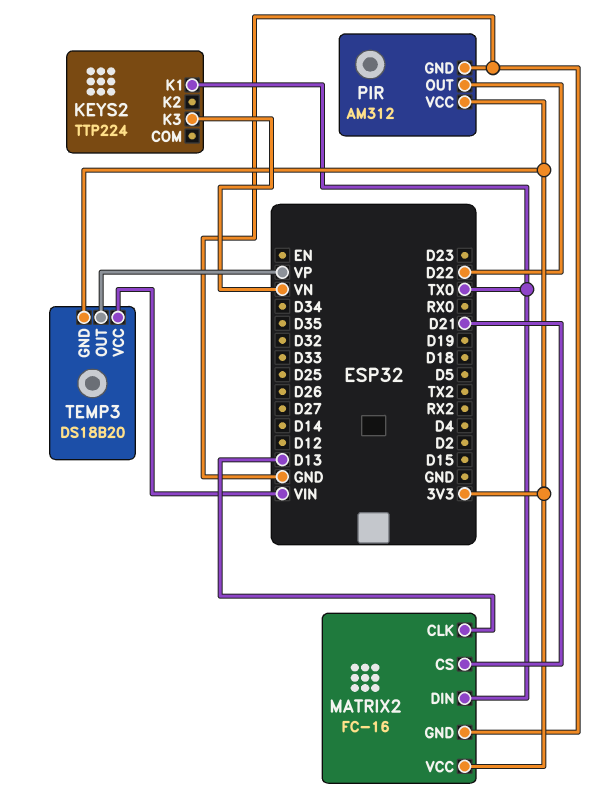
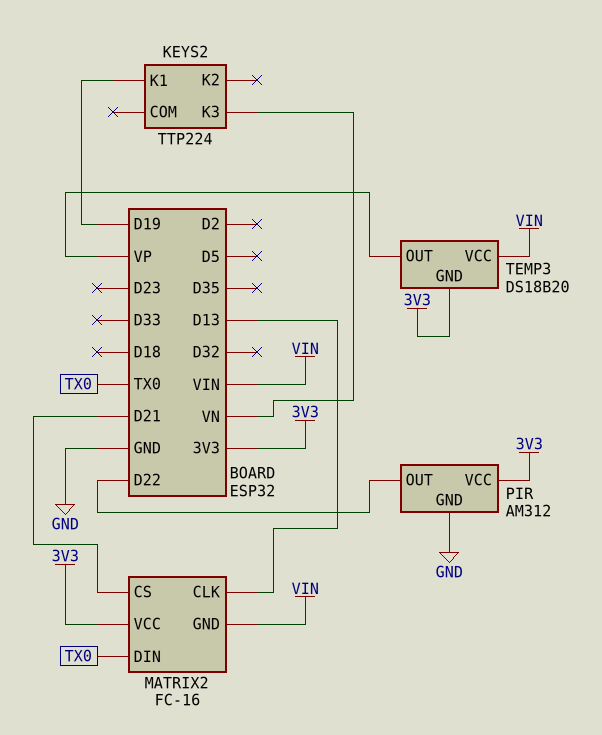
KEYS2 pin K1: TX0 -> D19
MATRIX2 pin GND: GND -> VIN

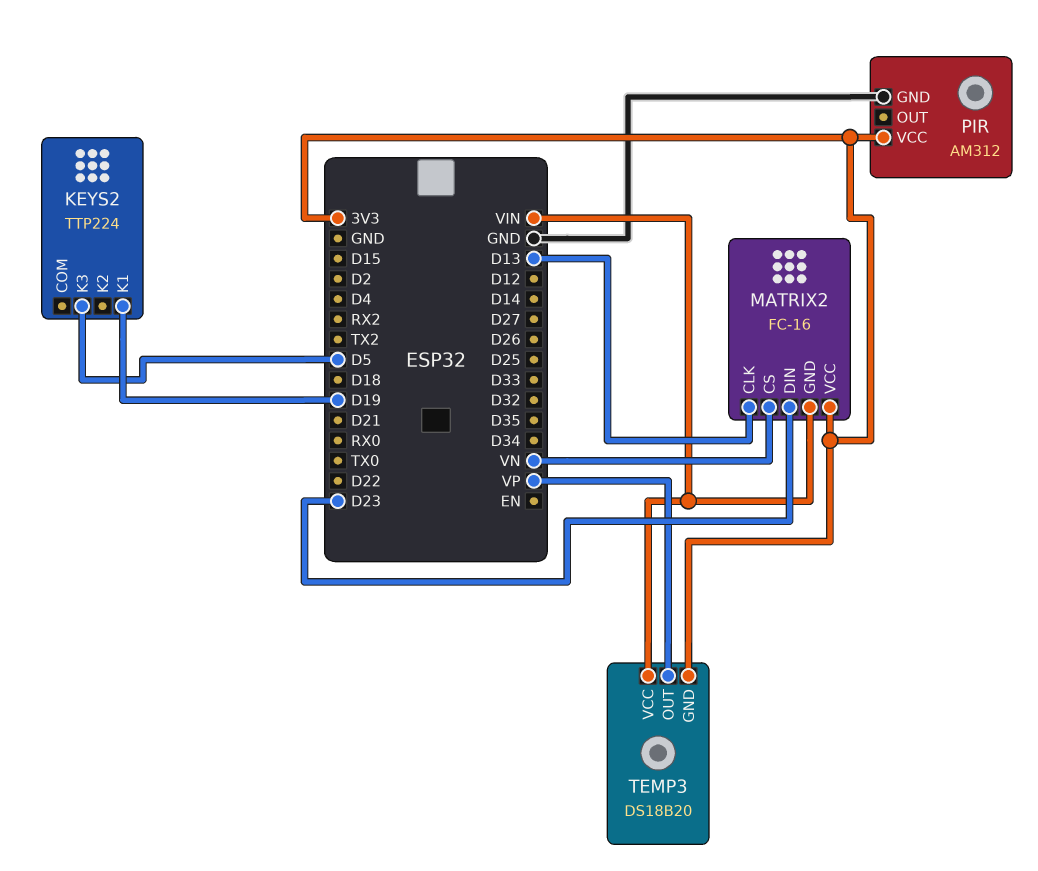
KEYS2 pin K3: VN -> D5
MATRIX2 pin CS: D21 -> VN
MATRIX2 pin DIN: TX0 -> D23
PIR pin OUT: D22 -> none

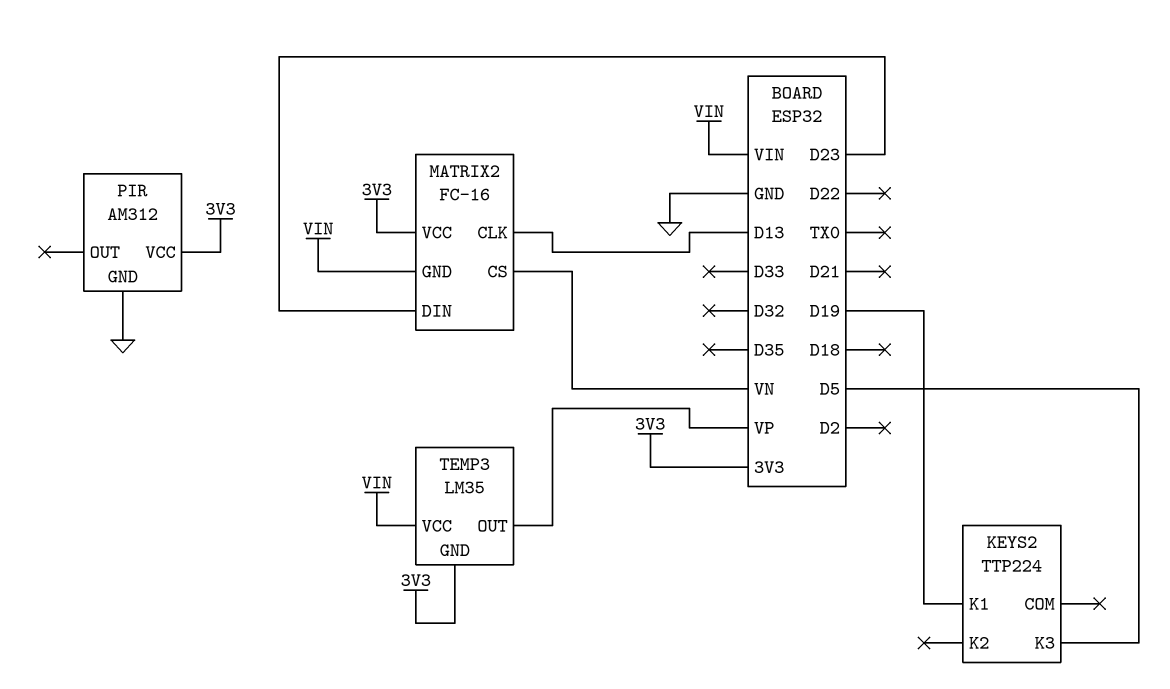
TEMP3: DS18B20 -> LM35

